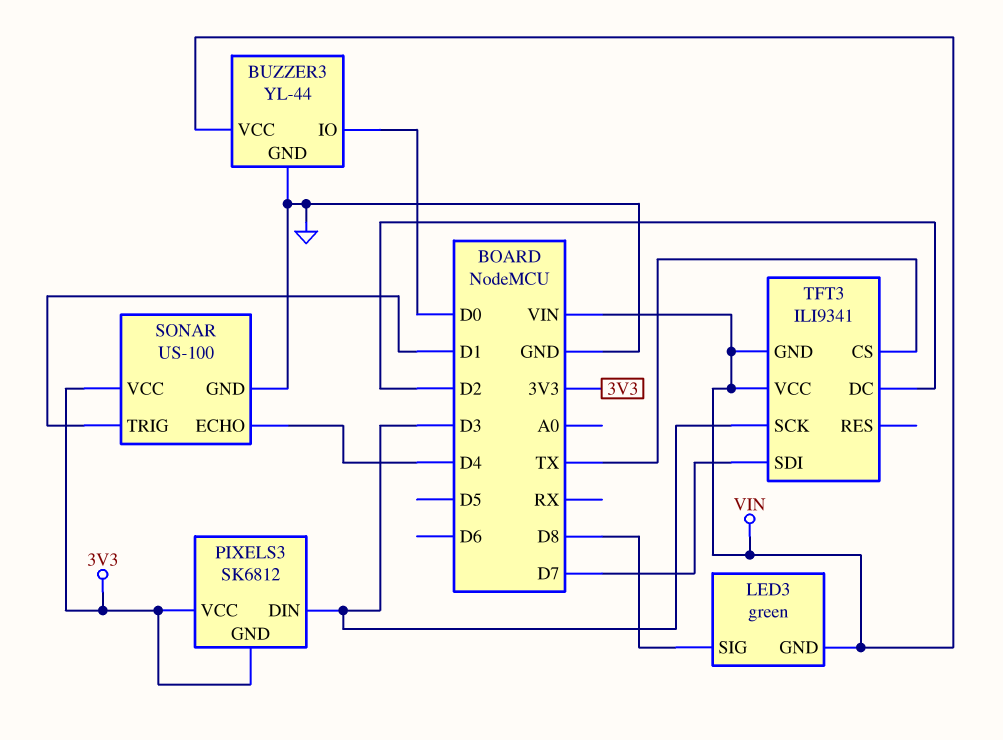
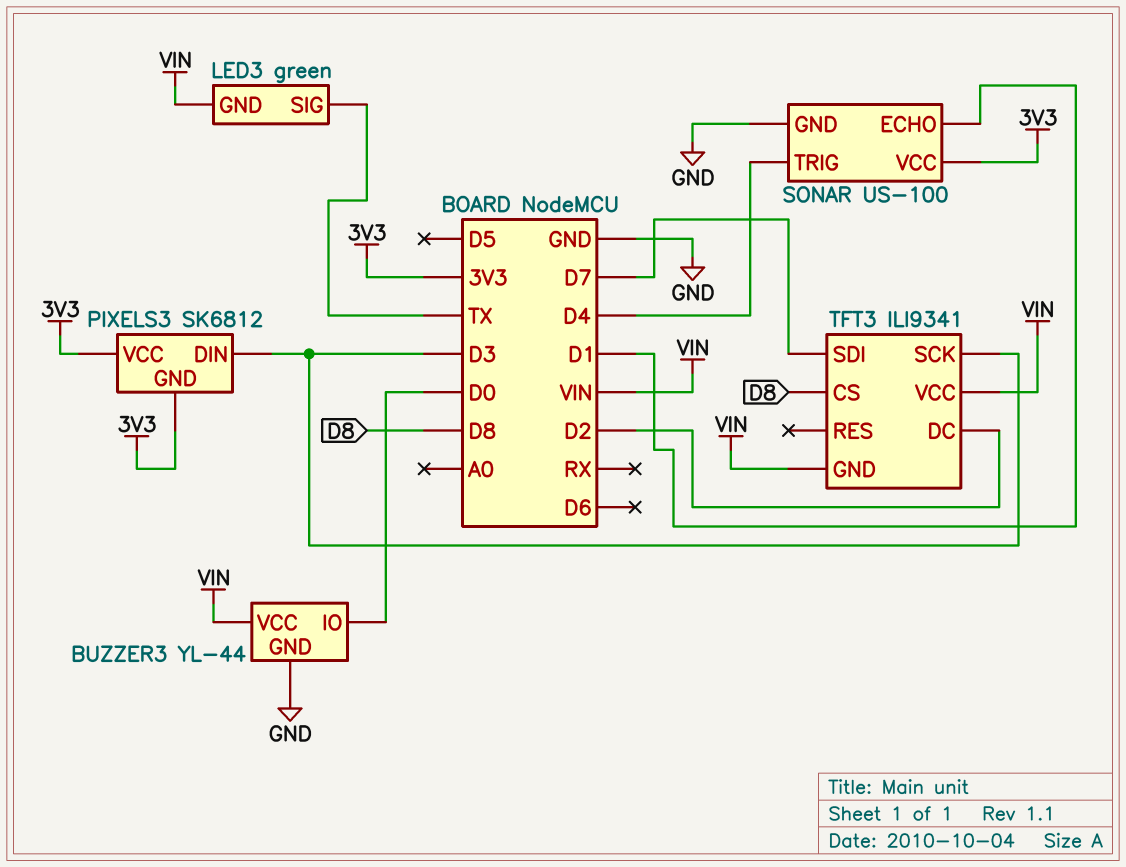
LED3 pin SIG: D8 -> TX
SONAR pin ECHO: D4 -> D1
SONAR pin TRIG: D1 -> D4
TFT3 pin CS: TX -> D8

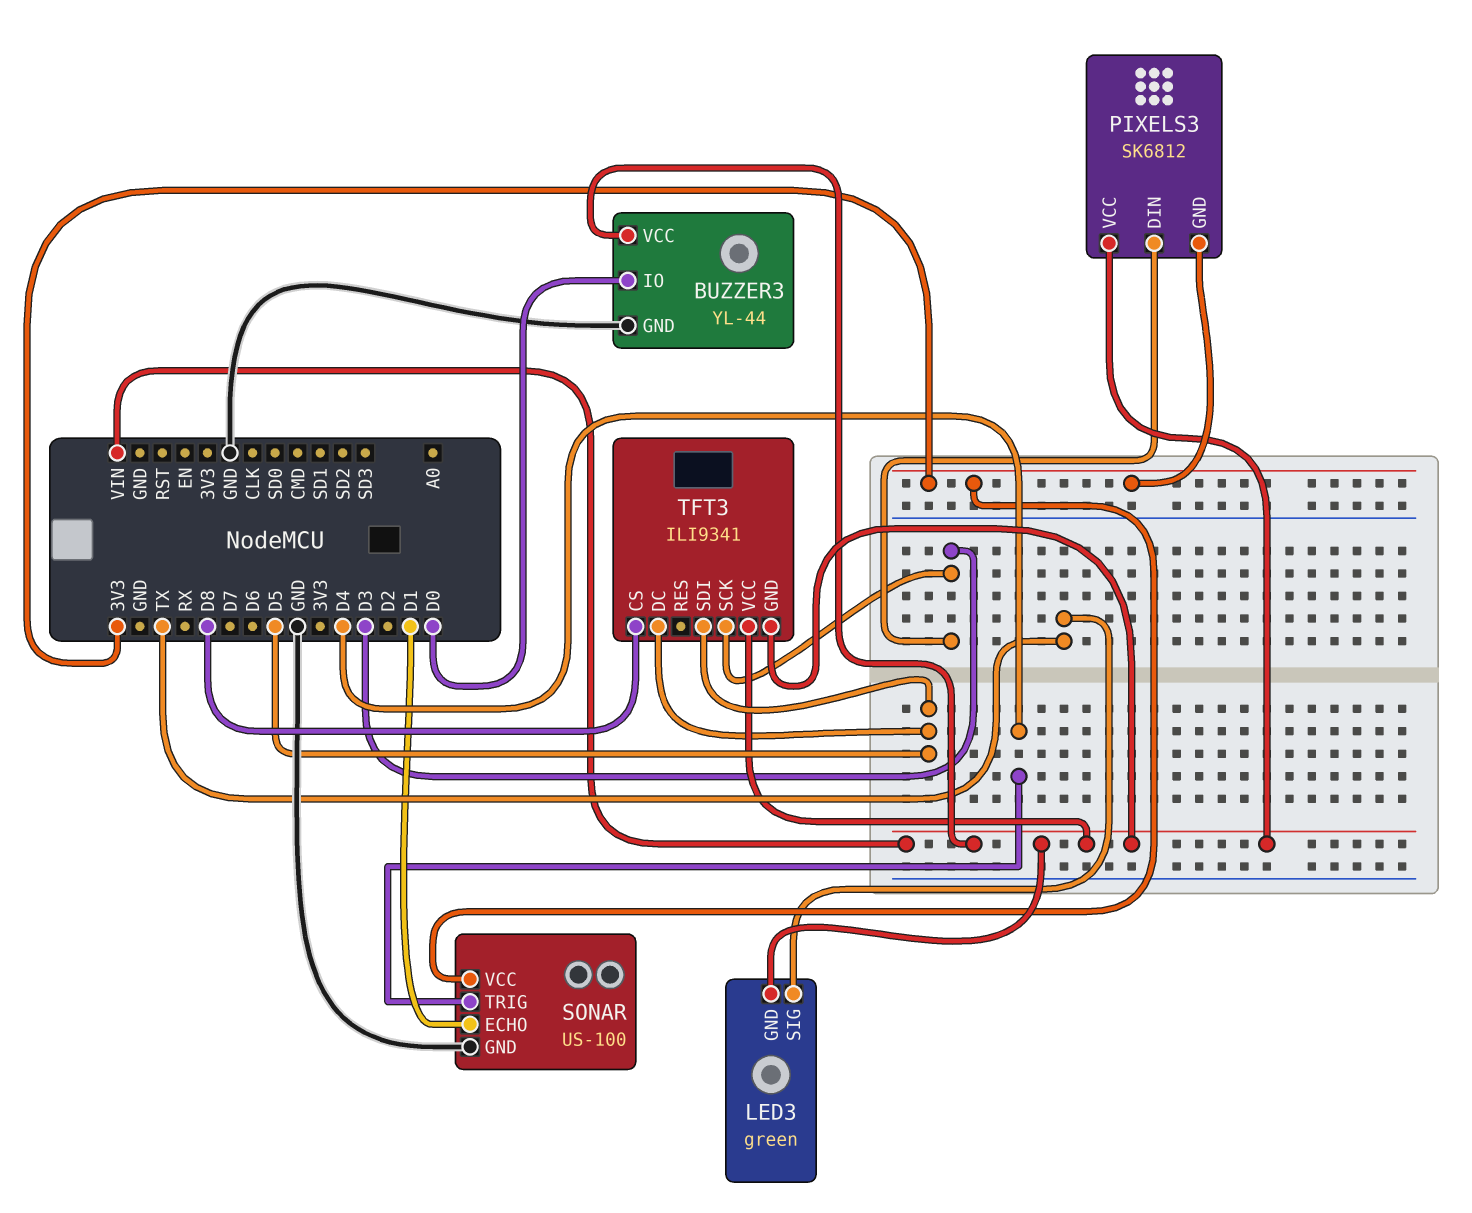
PIXELS3 pin VCC: 3V3 -> VIN
TFT3 pin DC: D2 -> D5
TFT3 pin SDI: D7 -> D5

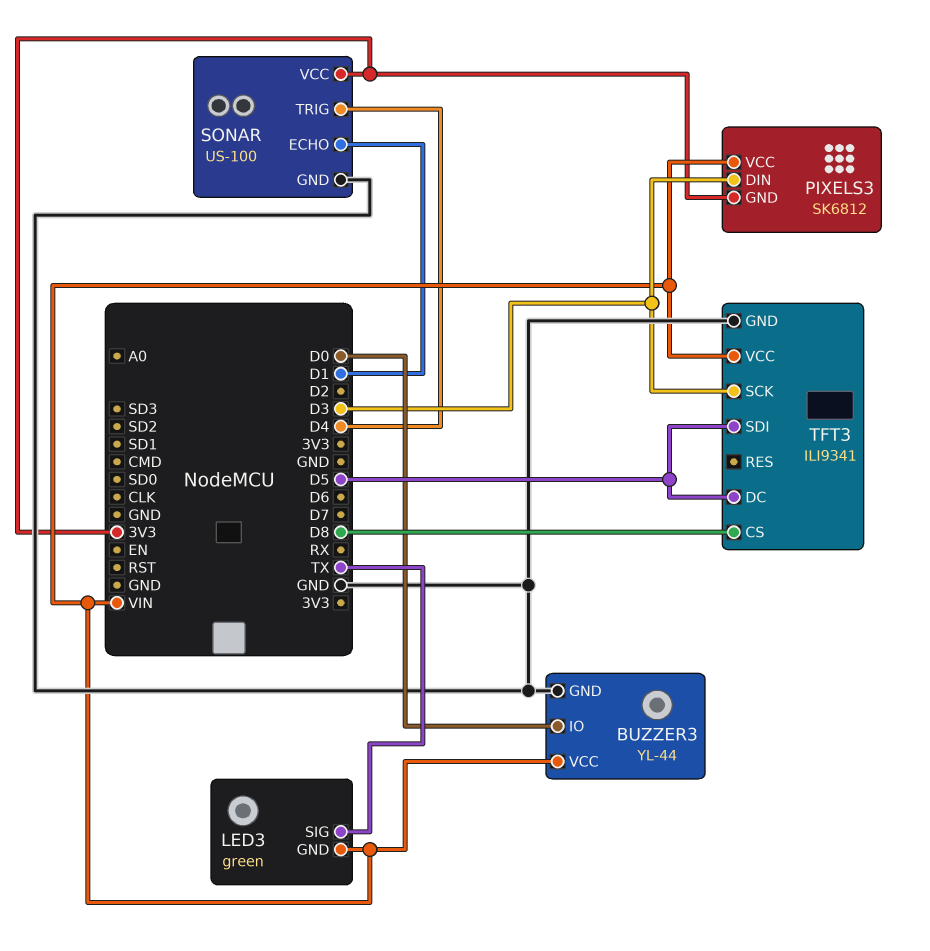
TFT3 pin GND: VIN -> GND

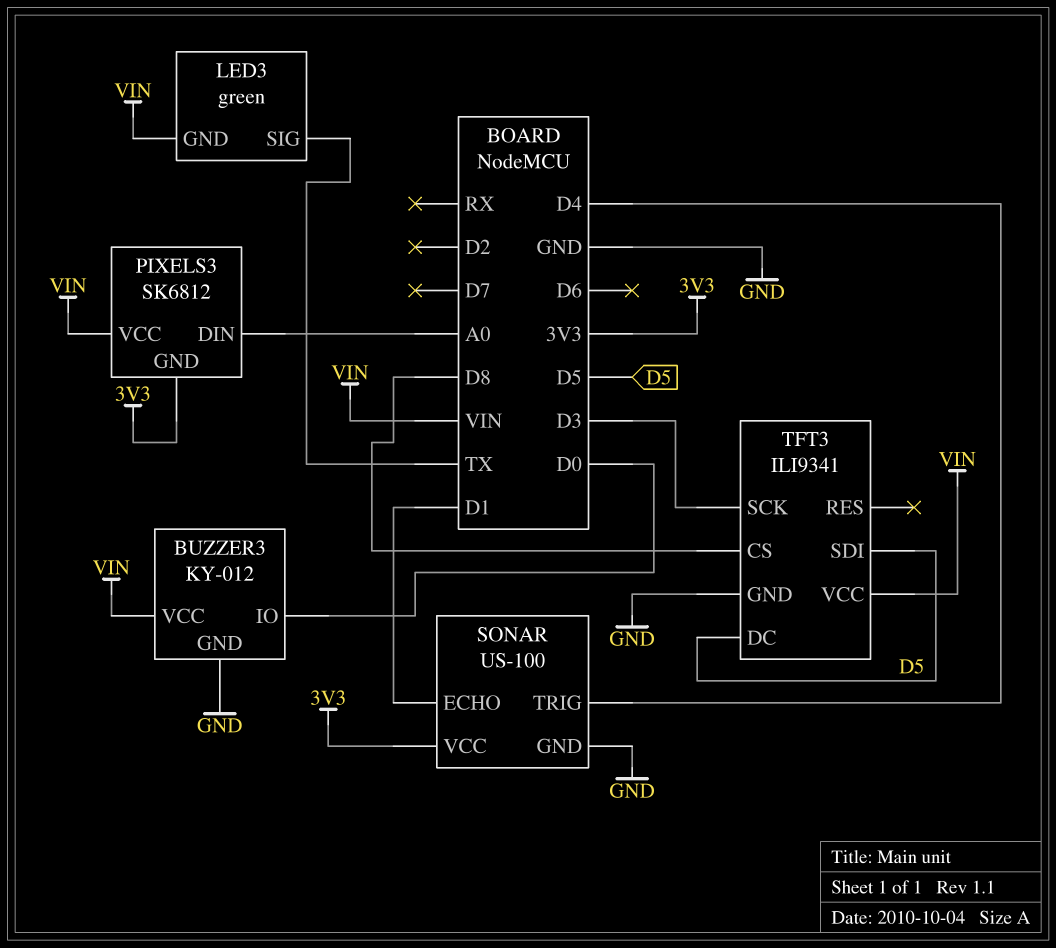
BUZZER3: YL-44 -> KY-012
PIXELS3 pin DIN: D3 -> A0

